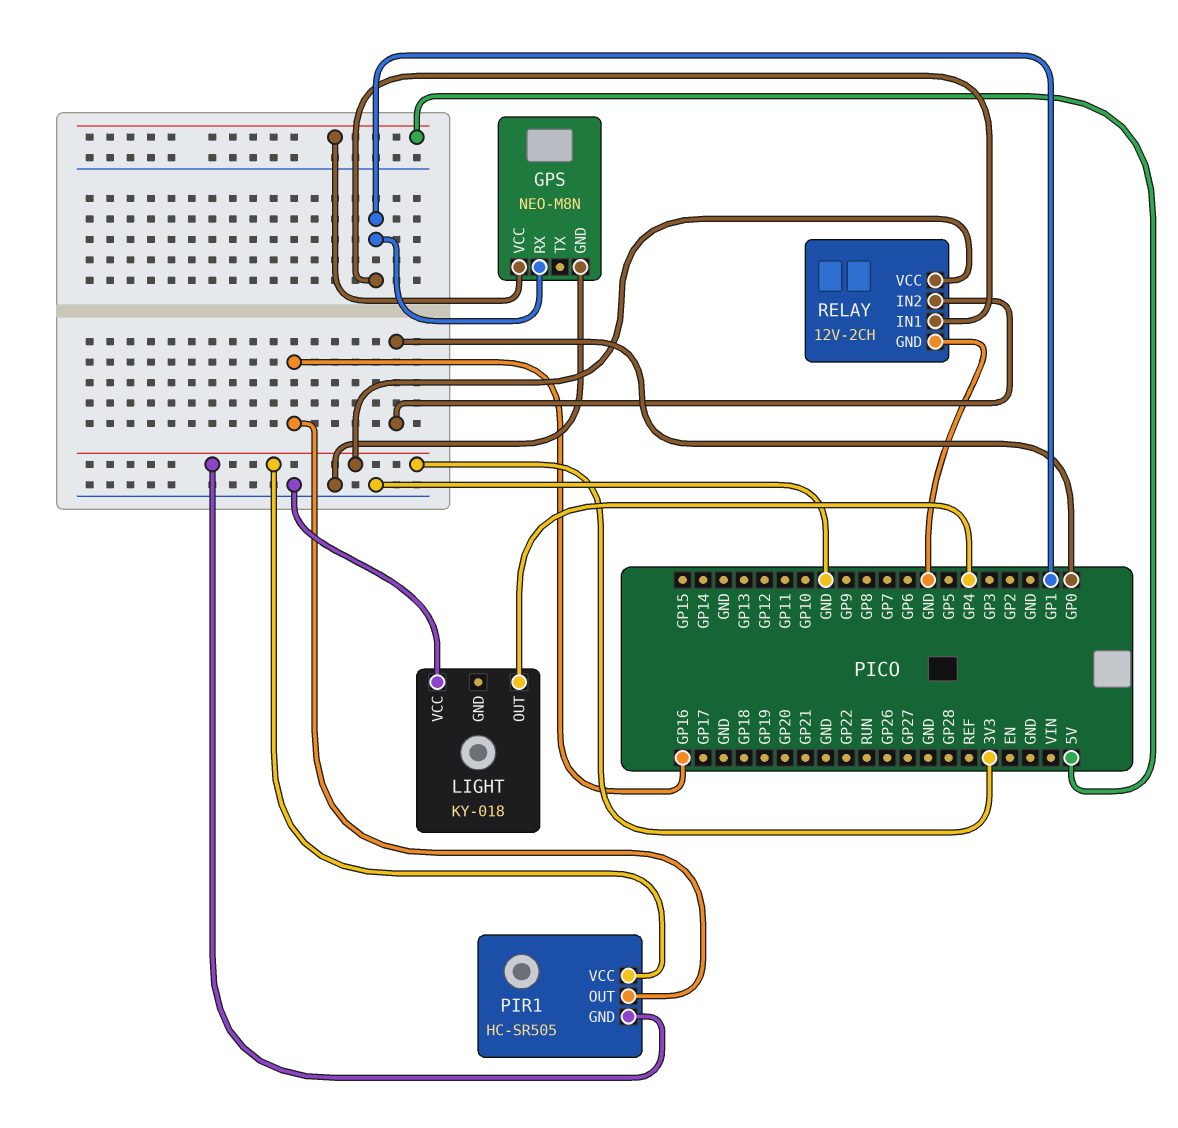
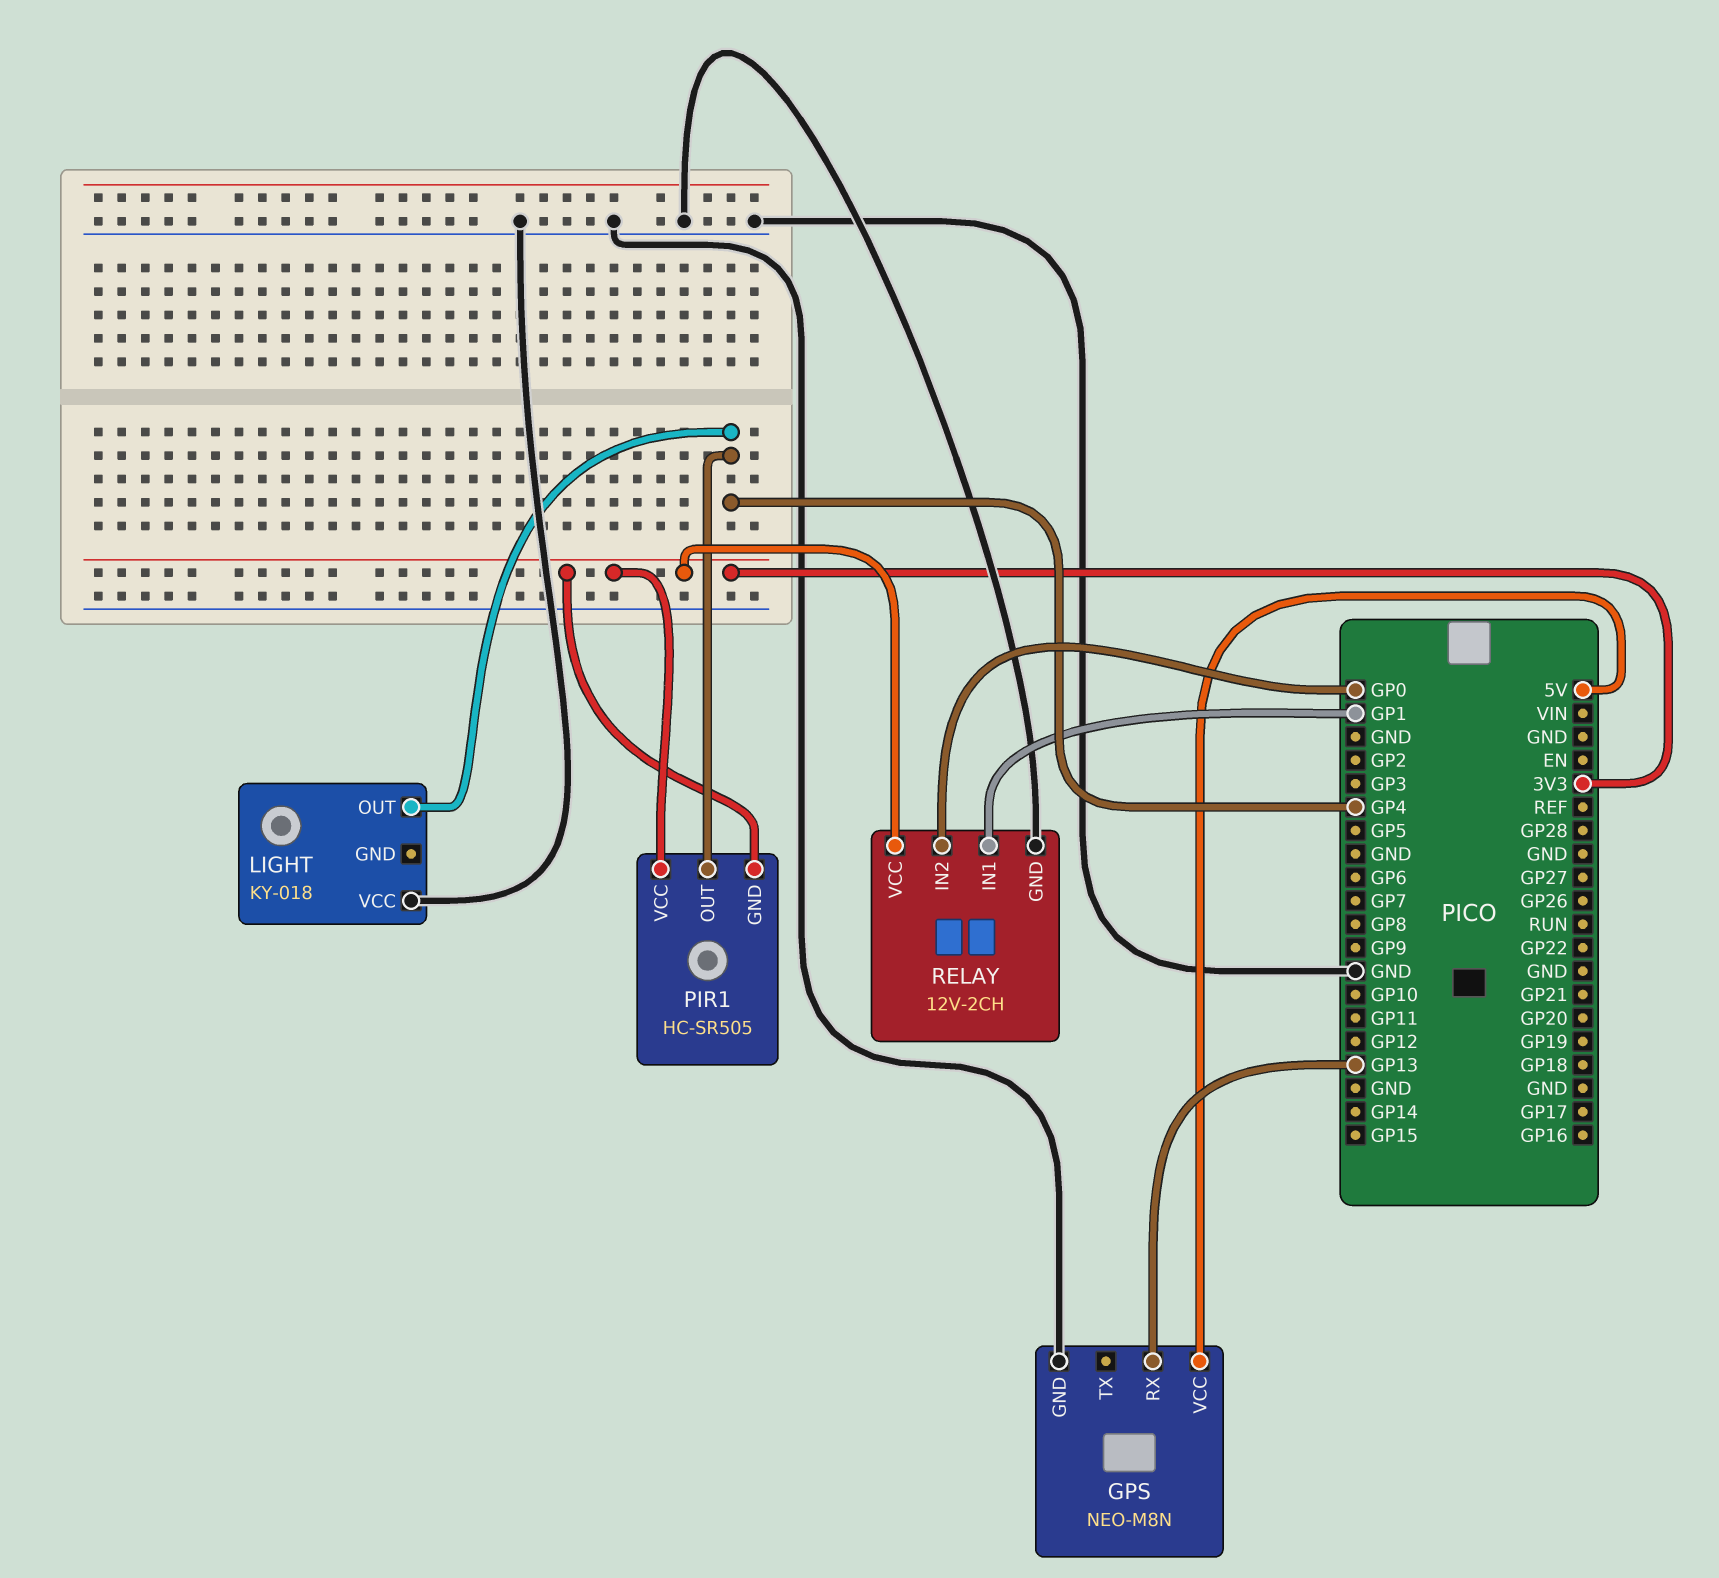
GPS pin RX: GP1 -> GP13
PIR1 pin OUT: GP16 -> GP4

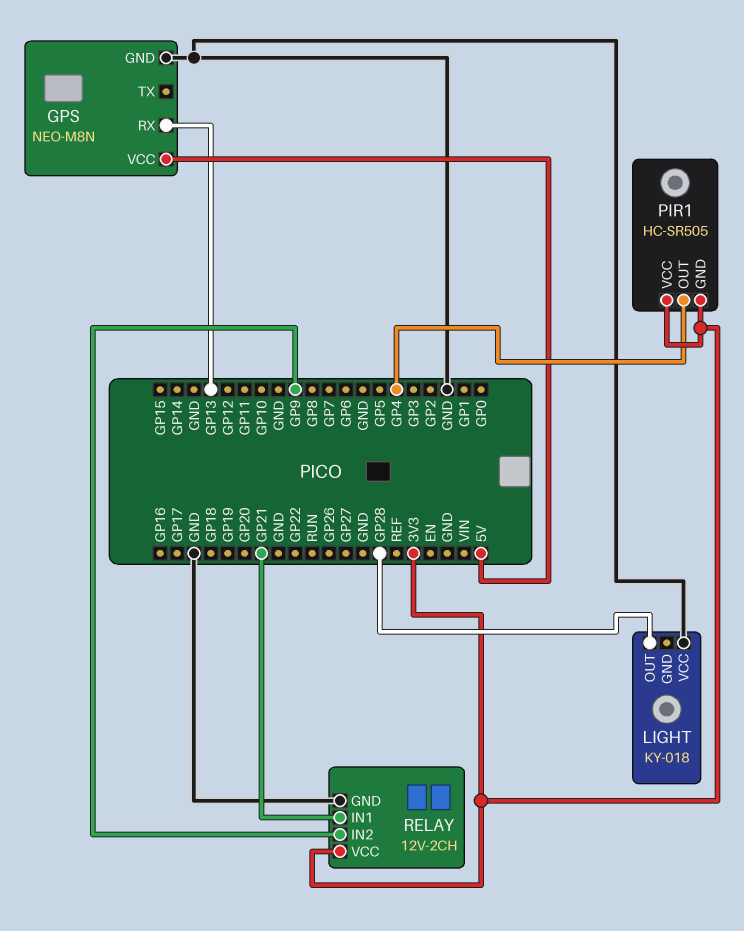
LIGHT pin OUT: GP4 -> GP28
RELAY pin IN1: GP1 -> GP21
RELAY pin IN2: GP0 -> GP9

